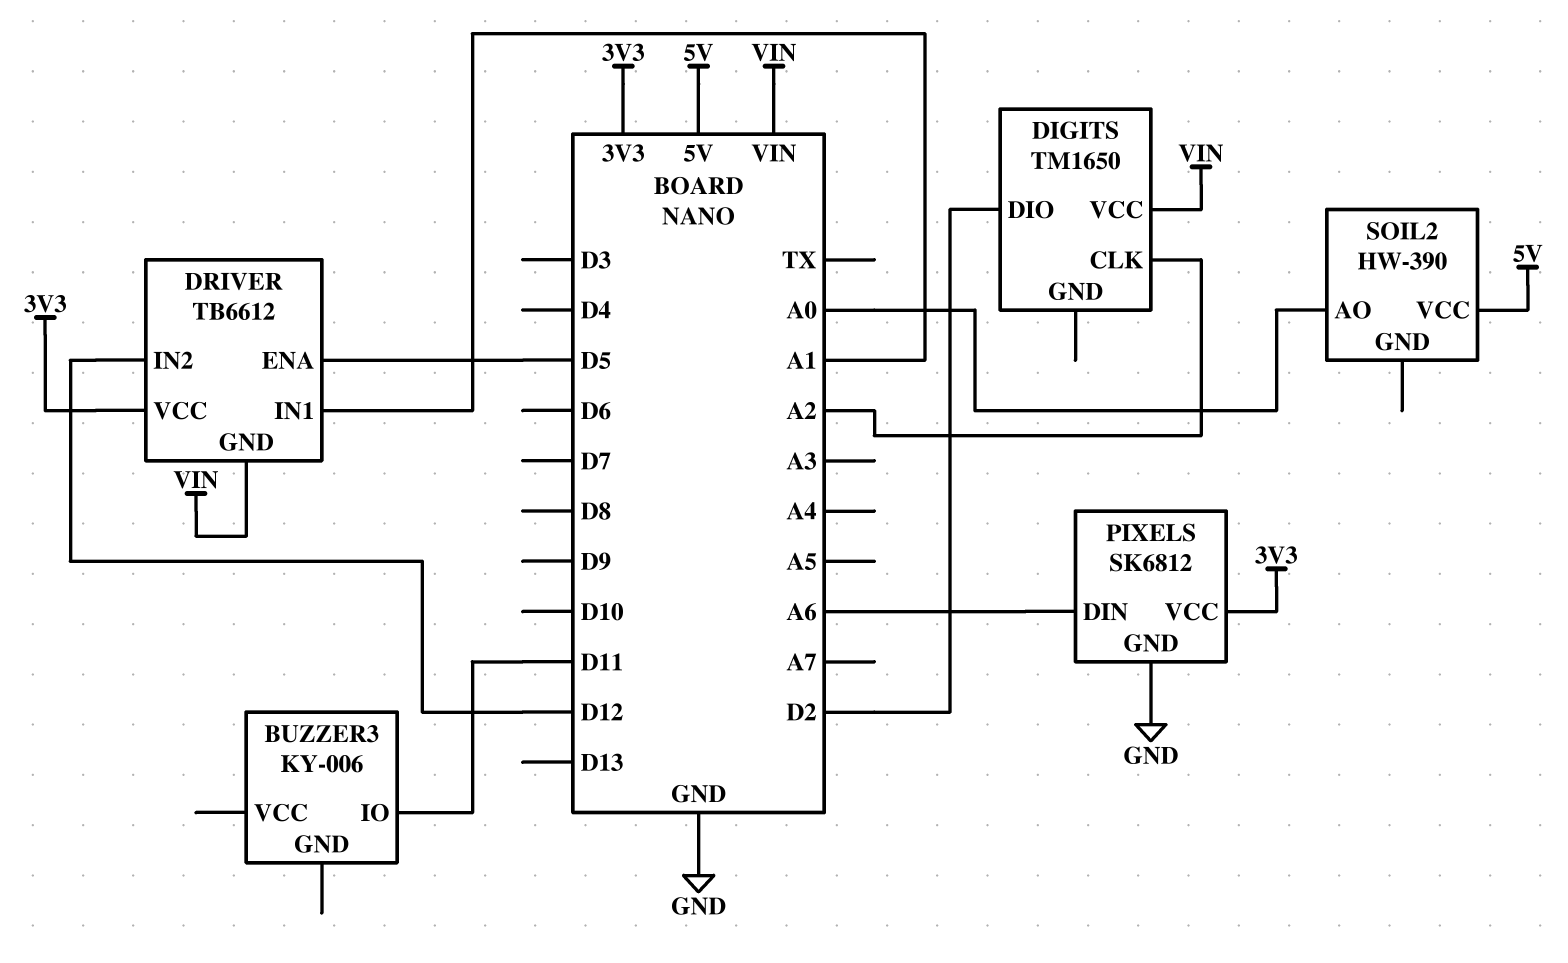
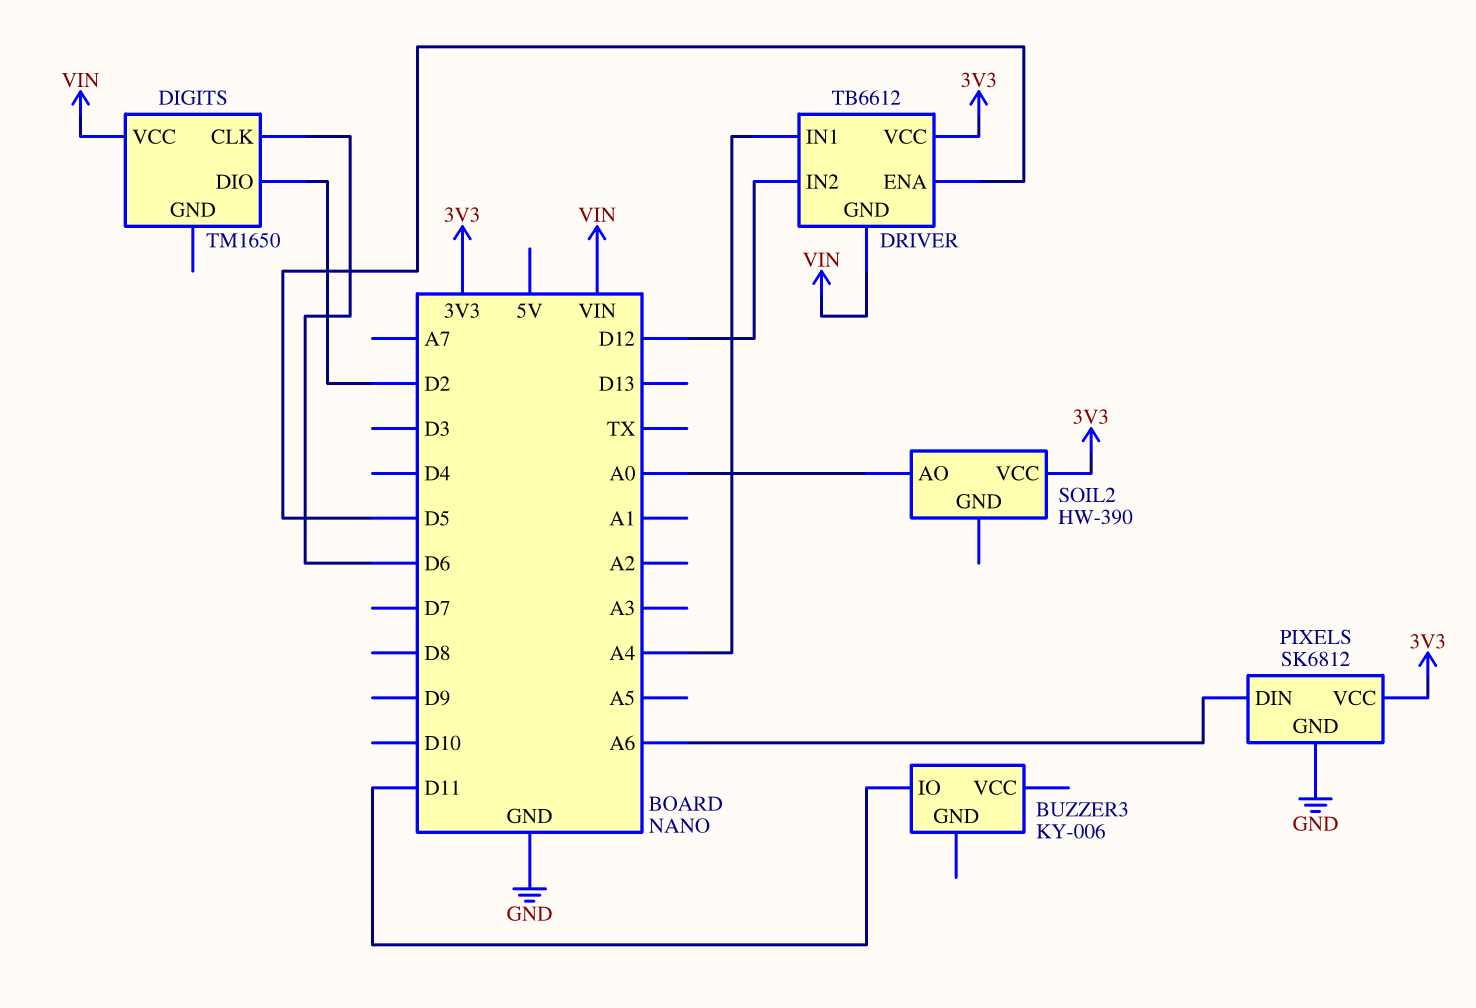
DIGITS pin CLK: A2 -> D6
DRIVER pin IN1: A1 -> A4
SOIL2 pin VCC: 5V -> 3V3

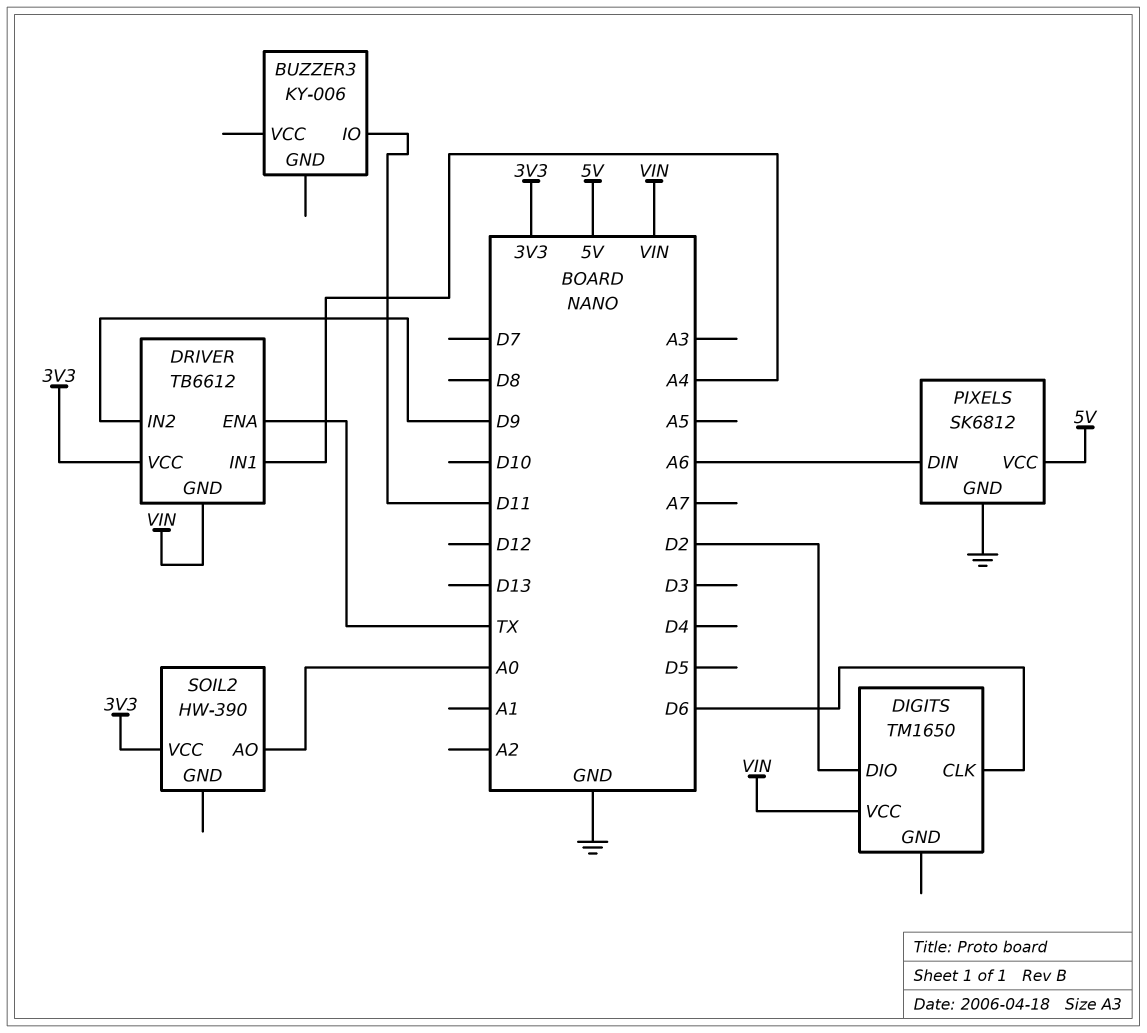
DRIVER pin ENA: D5 -> TX
DRIVER pin IN2: D12 -> D9
PIXELS pin VCC: 3V3 -> 5V

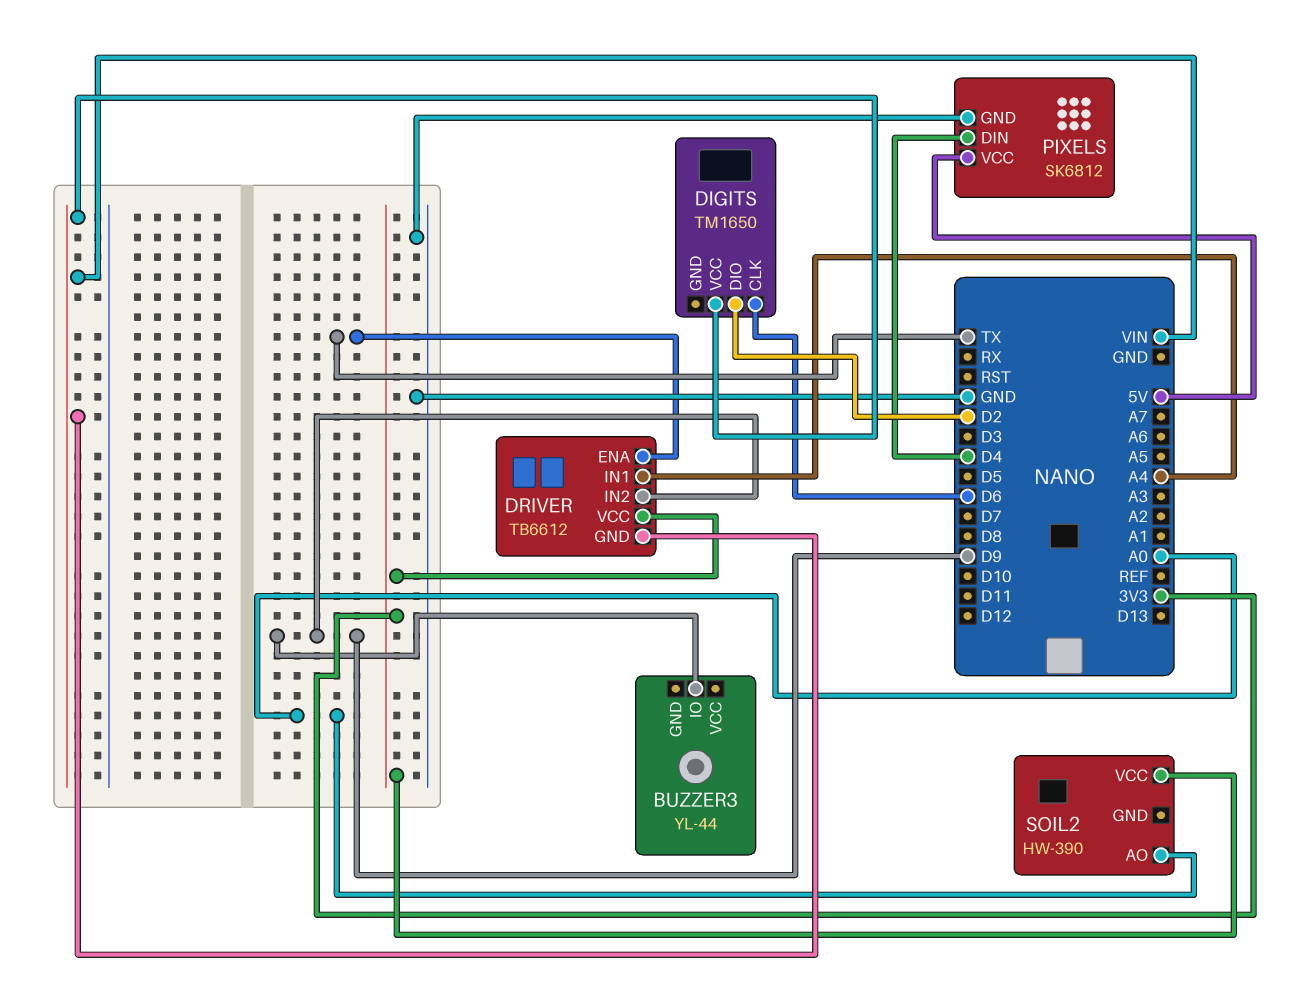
BUZZER3: KY-006 -> YL-44
BUZZER3 pin IO: D11 -> D9
PIXELS pin DIN: A6 -> D4

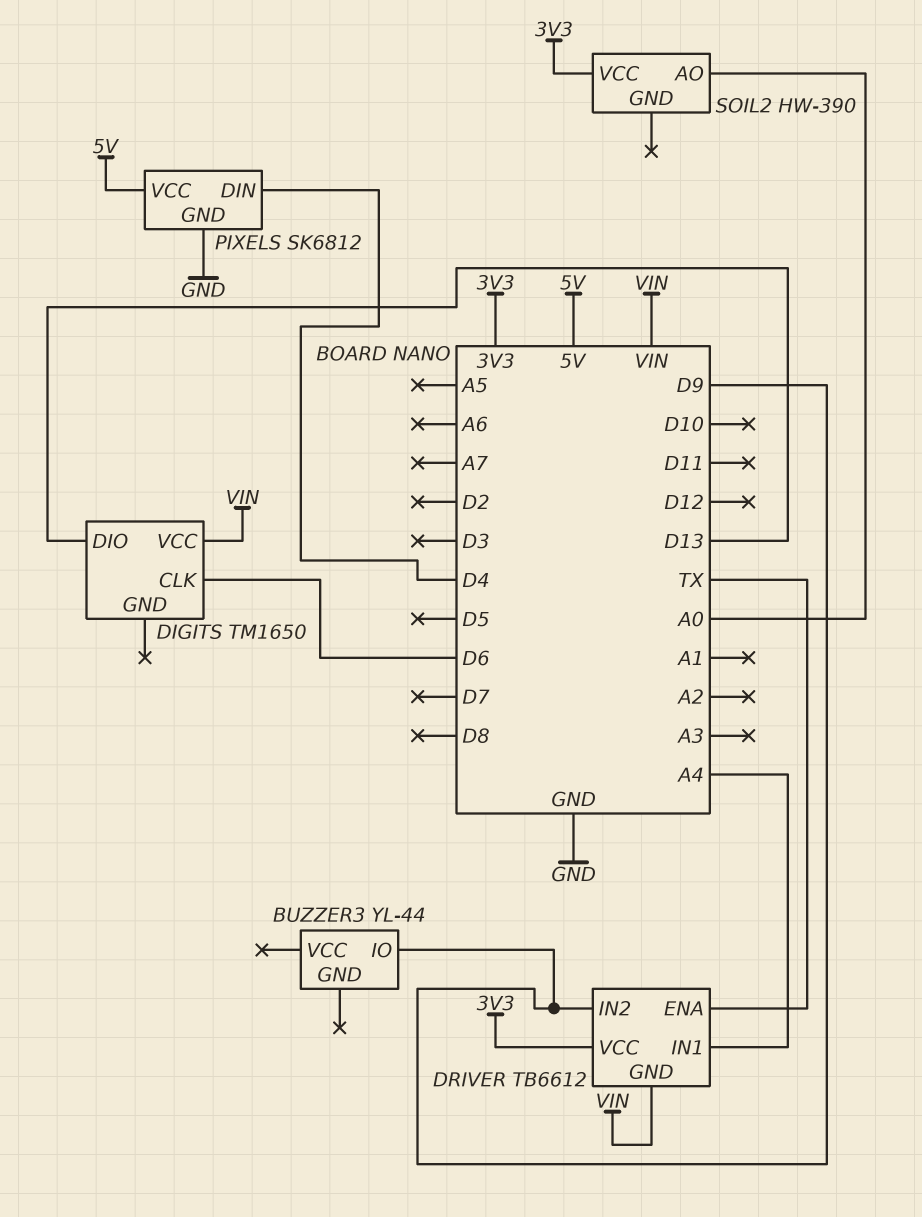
DIGITS pin DIO: D2 -> D13

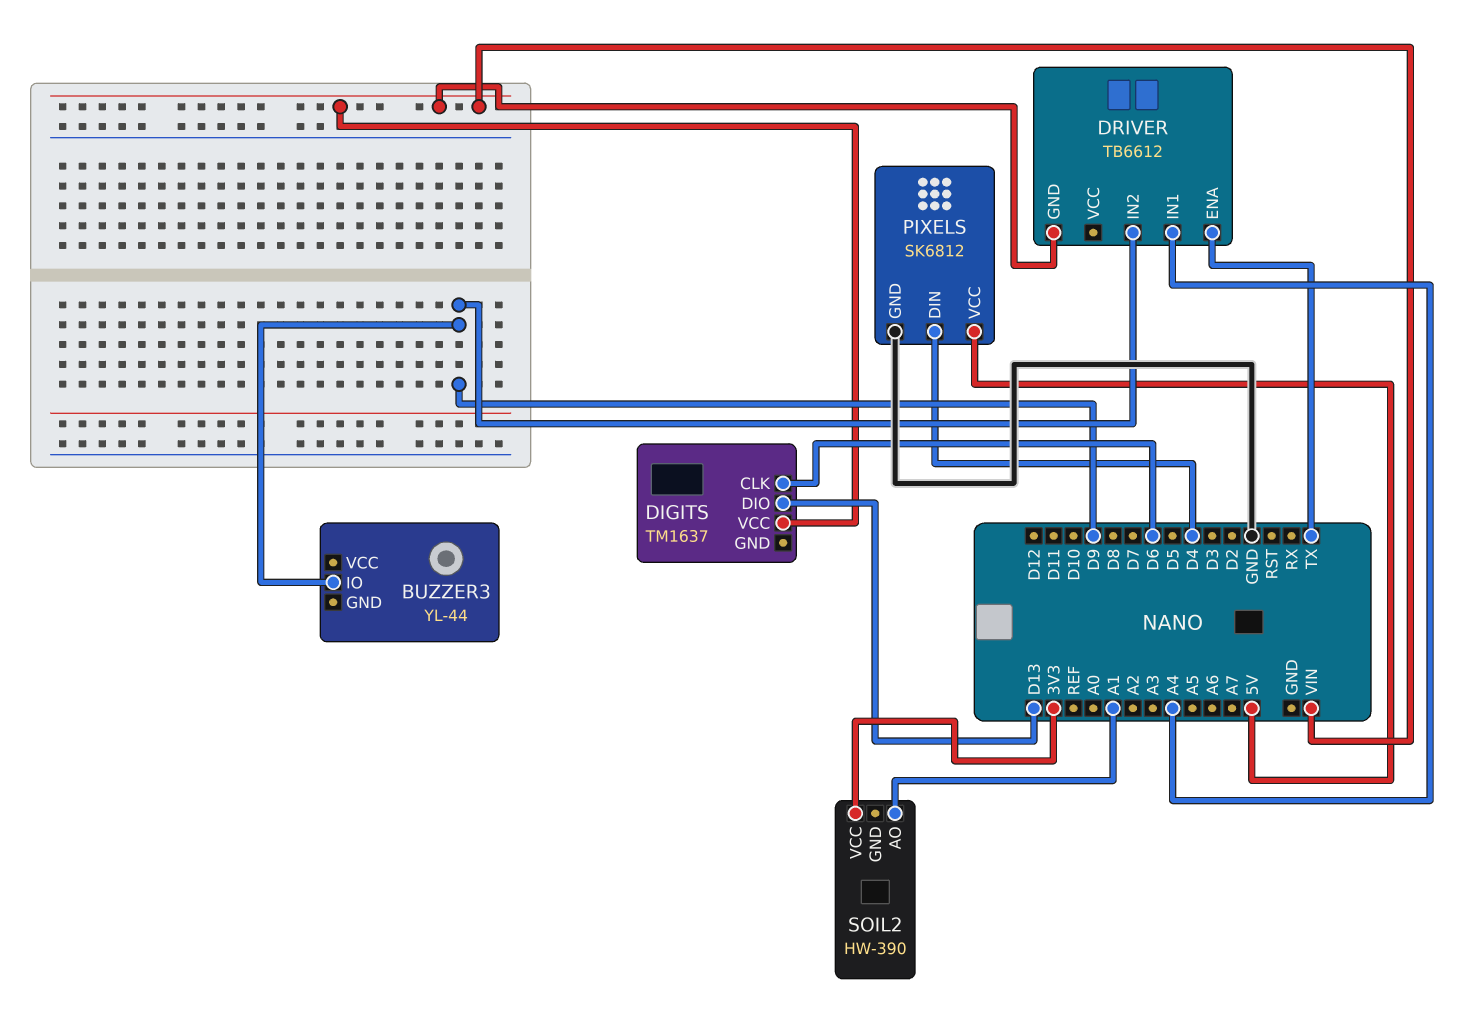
DIGITS: TM1650 -> TM1637
DRIVER pin VCC: 3V3 -> none
SOIL2 pin AO: A0 -> A1

